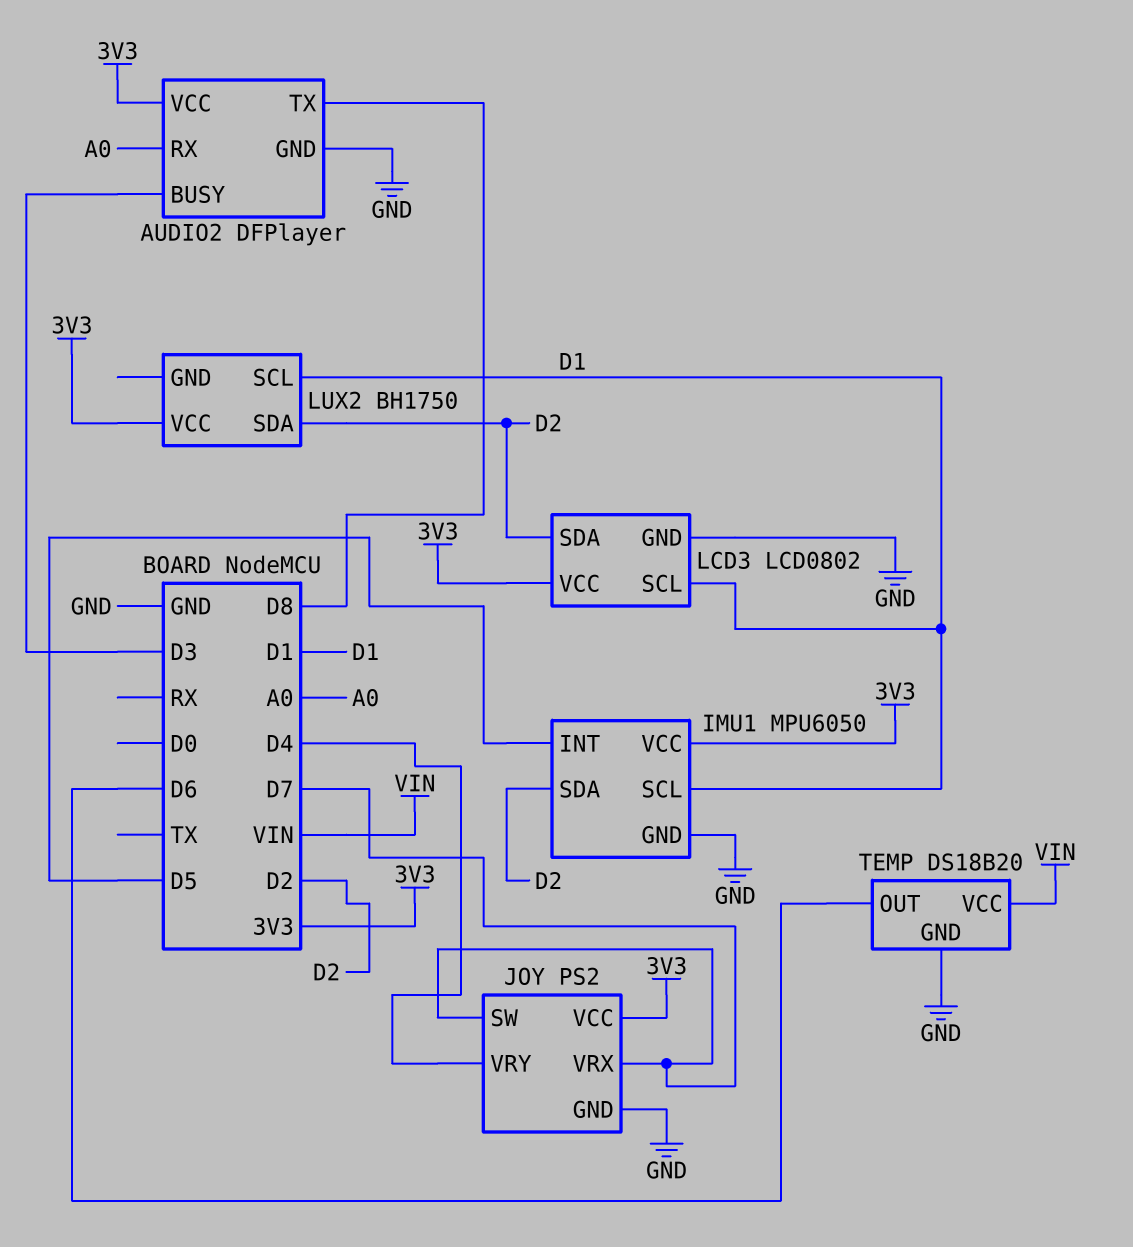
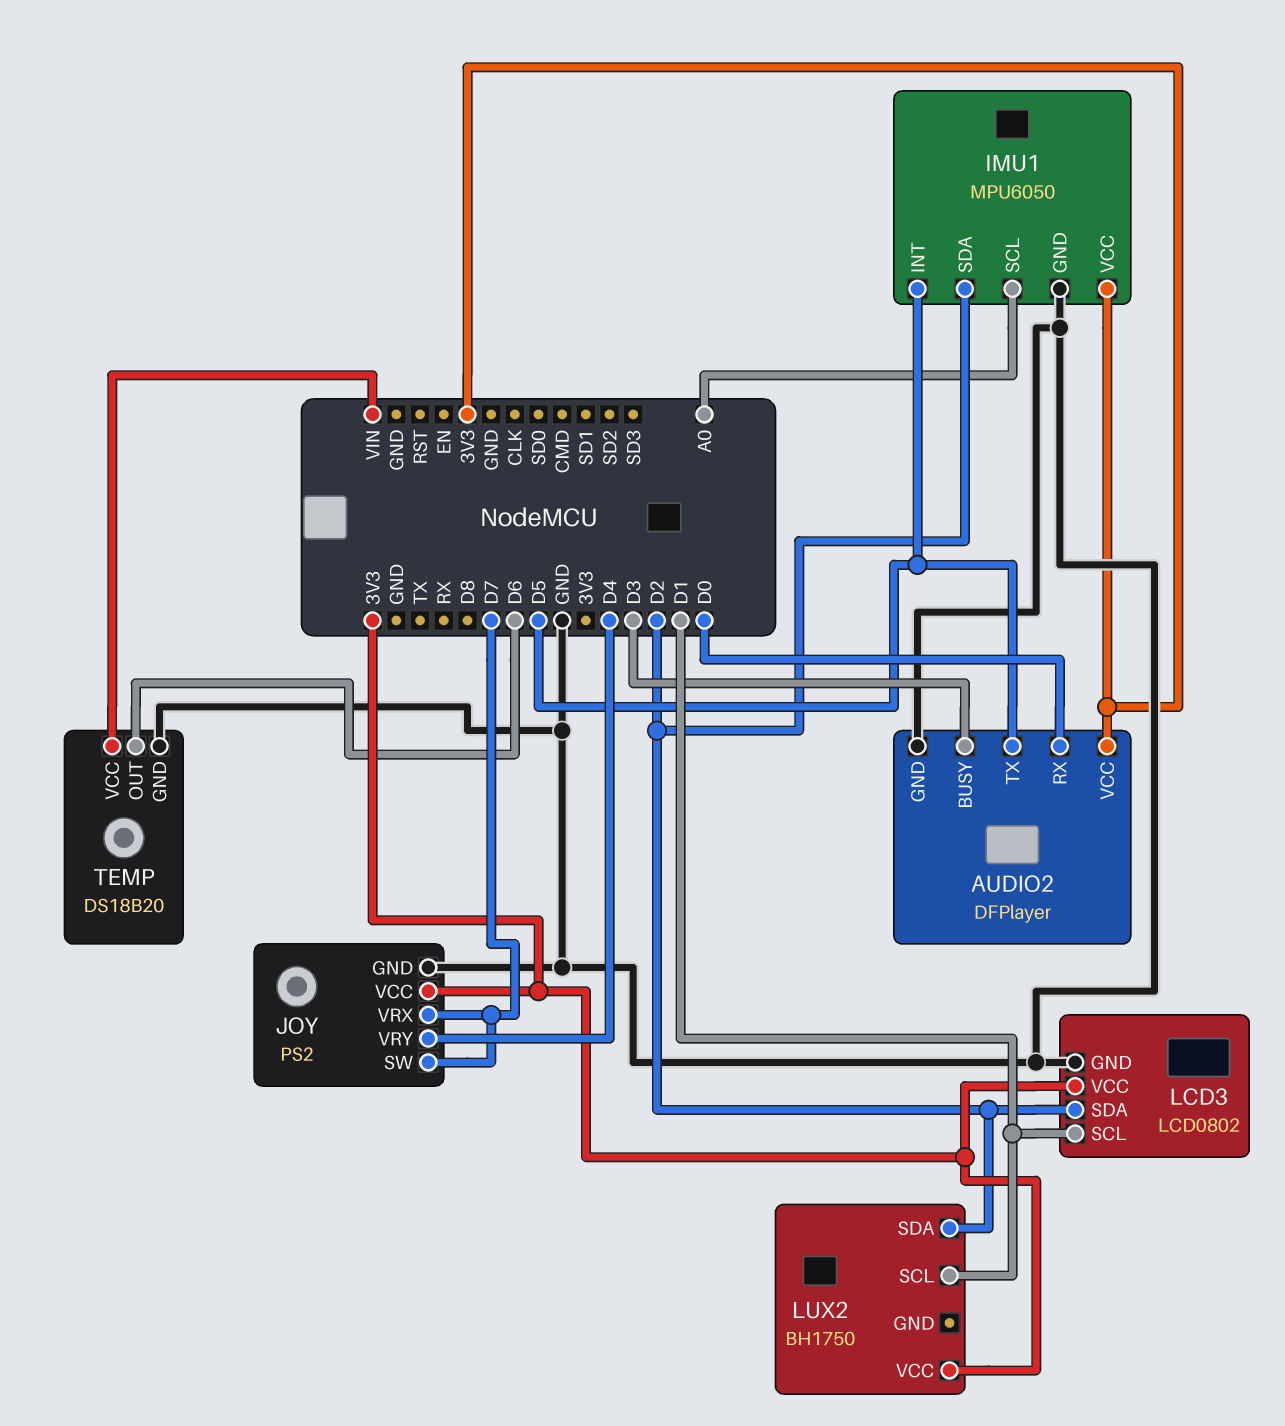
AUDIO2 pin RX: A0 -> D0
AUDIO2 pin TX: D8 -> D5
IMU1 pin SCL: D1 -> A0

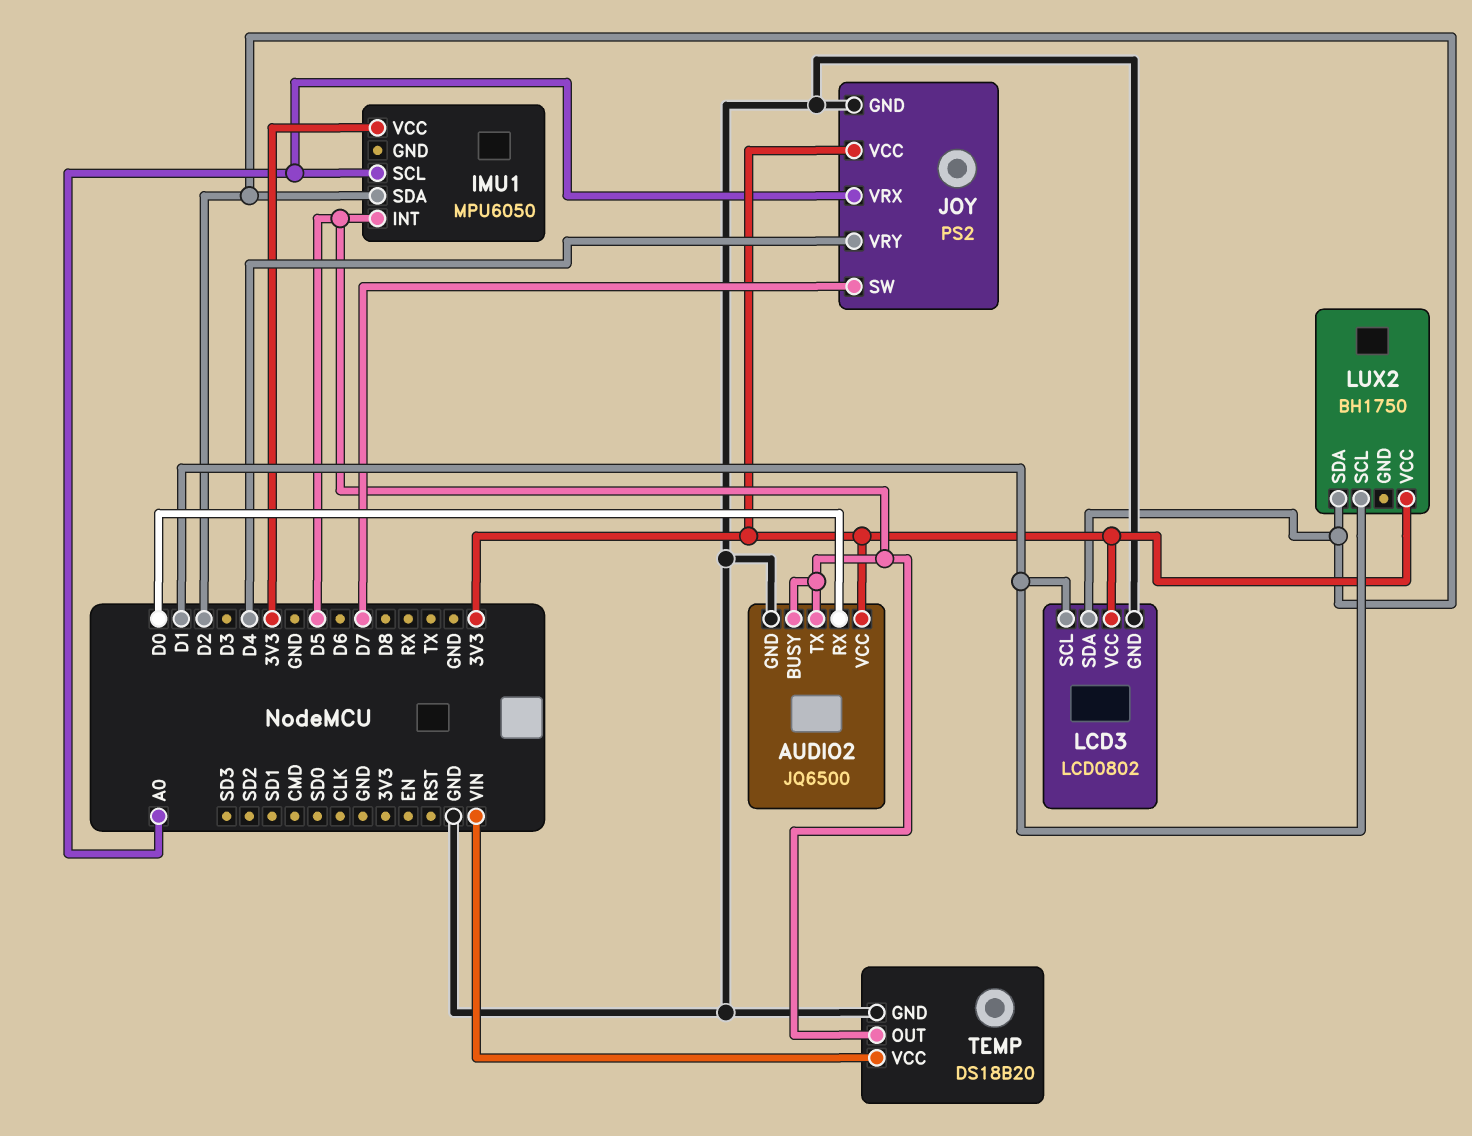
AUDIO2: DFPlayer -> JQ6500
AUDIO2 pin BUSY: D3 -> D5
IMU1 pin GND: GND -> none
JOY pin VRX: D7 -> A0
TEMP pin OUT: D6 -> D5

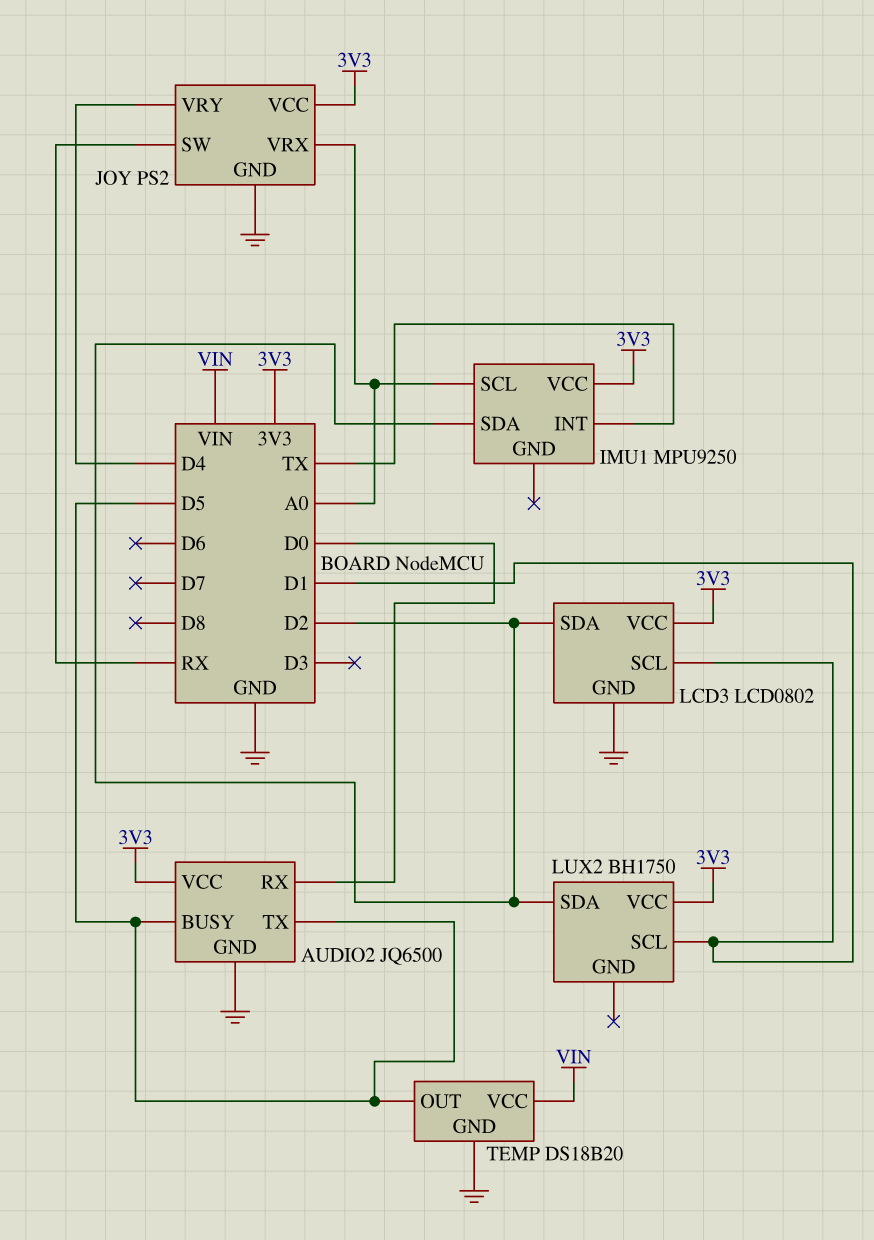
IMU1: MPU6050 -> MPU9250
IMU1 pin INT: D5 -> TX
JOY pin SW: D7 -> RX

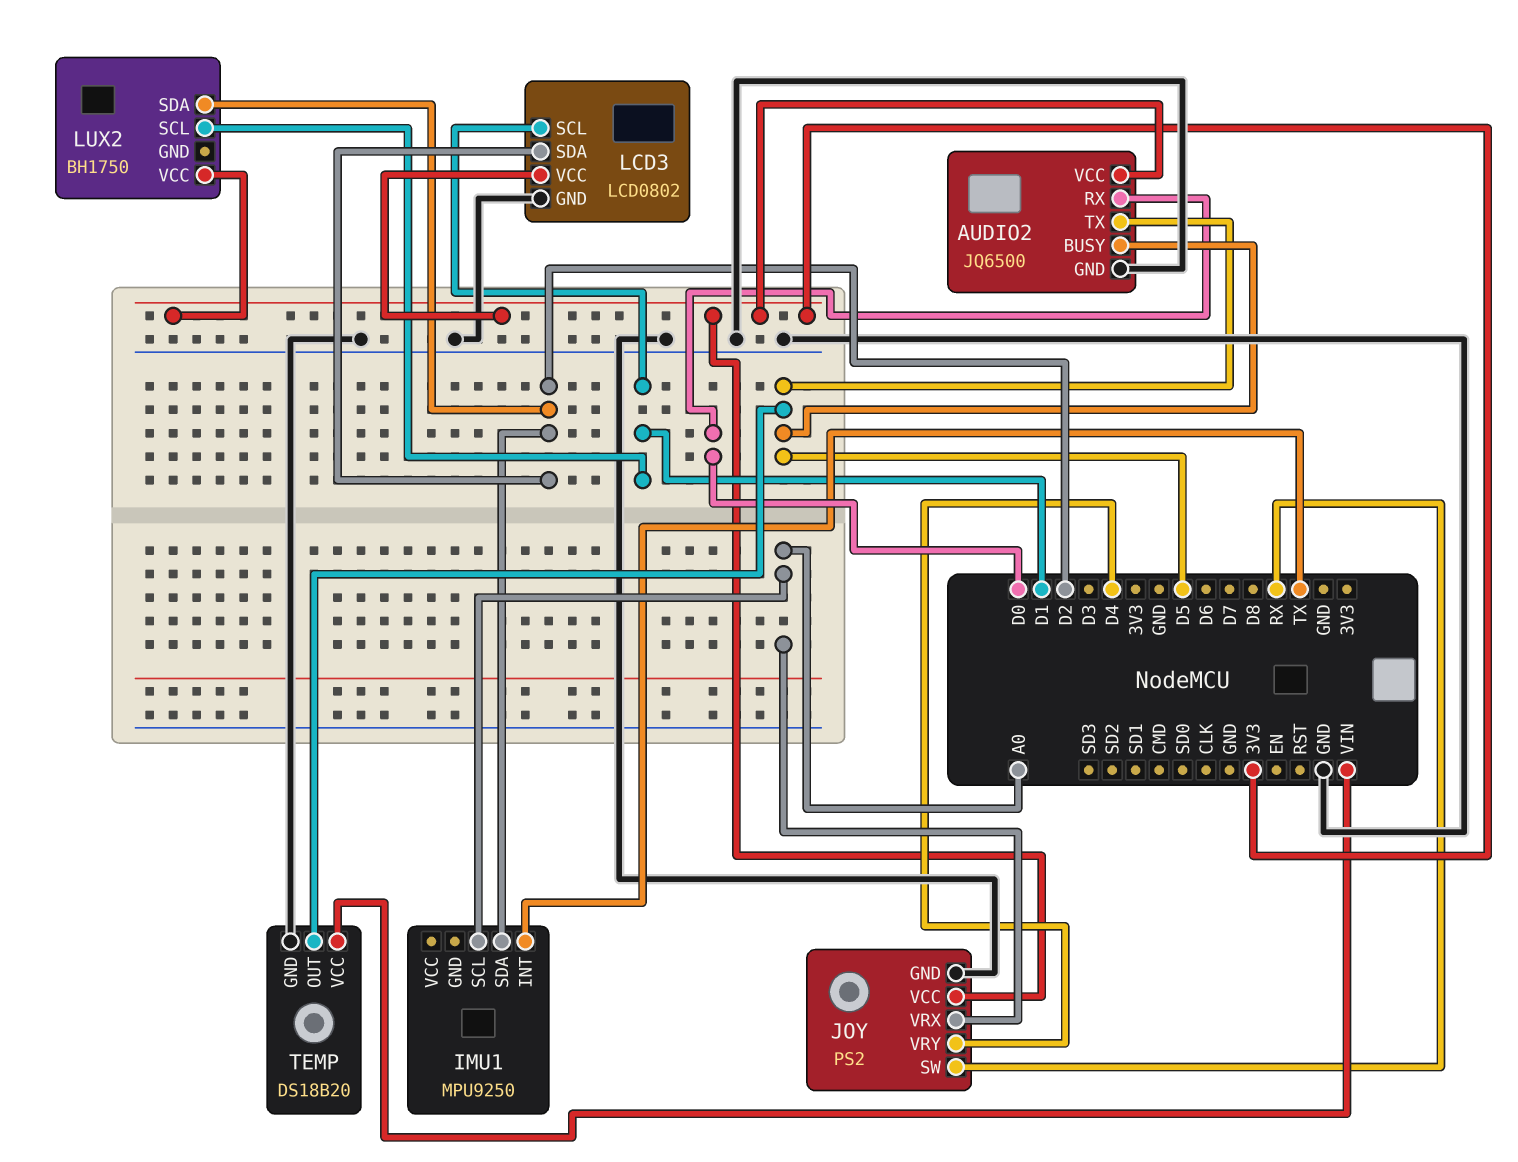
IMU1 pin VCC: 3V3 -> none

